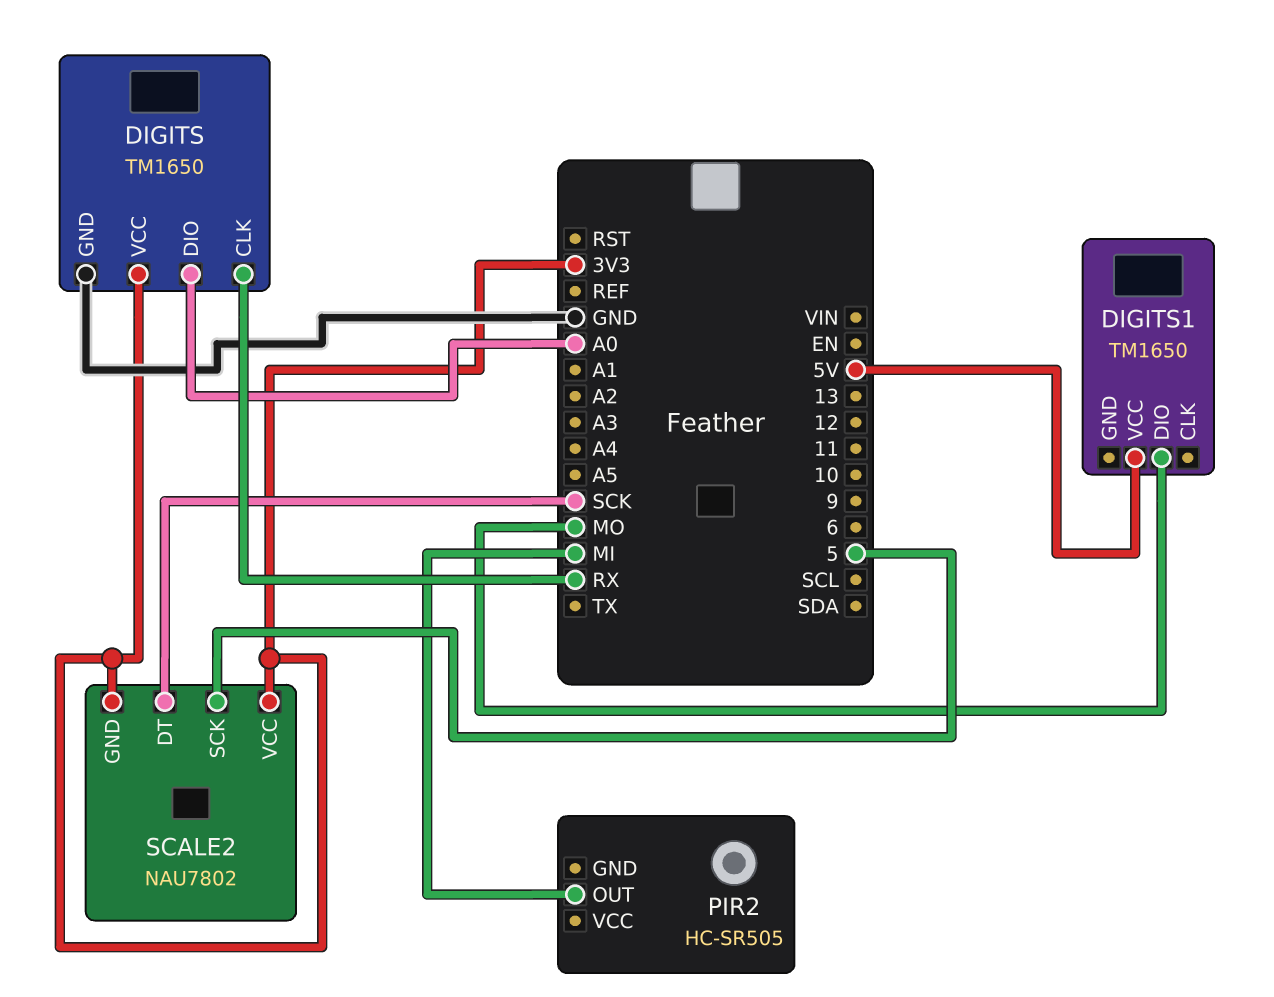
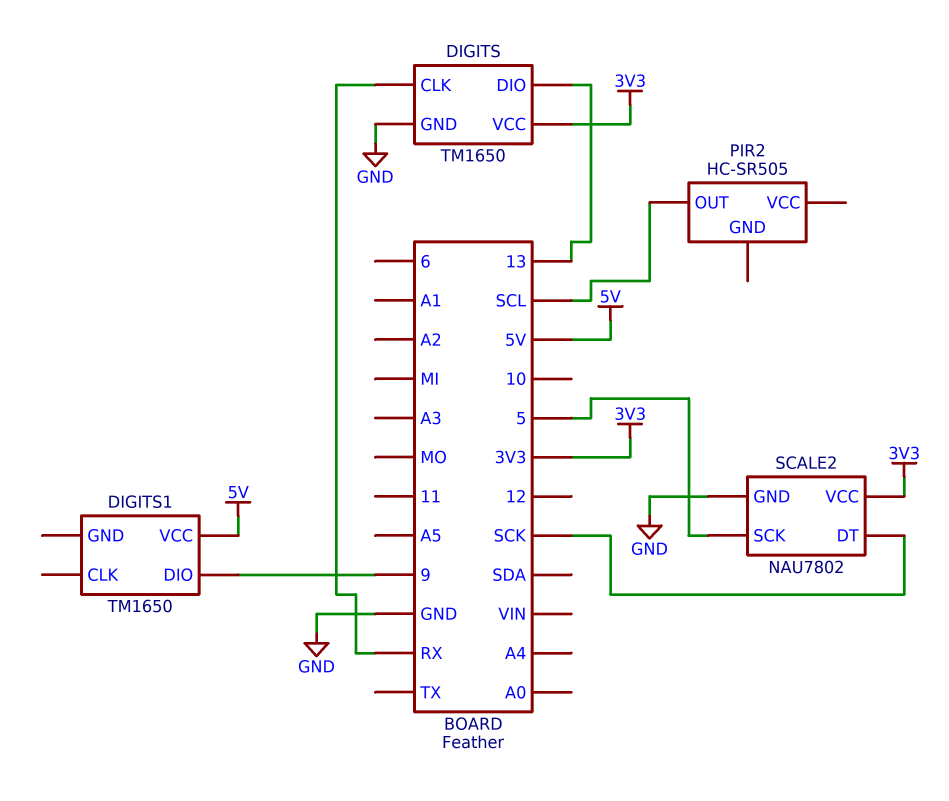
DIGITS pin DIO: A0 -> 13
DIGITS1 pin DIO: MO -> 9
PIR2 pin OUT: MI -> SCL
SCALE2 pin GND: 3V3 -> GND

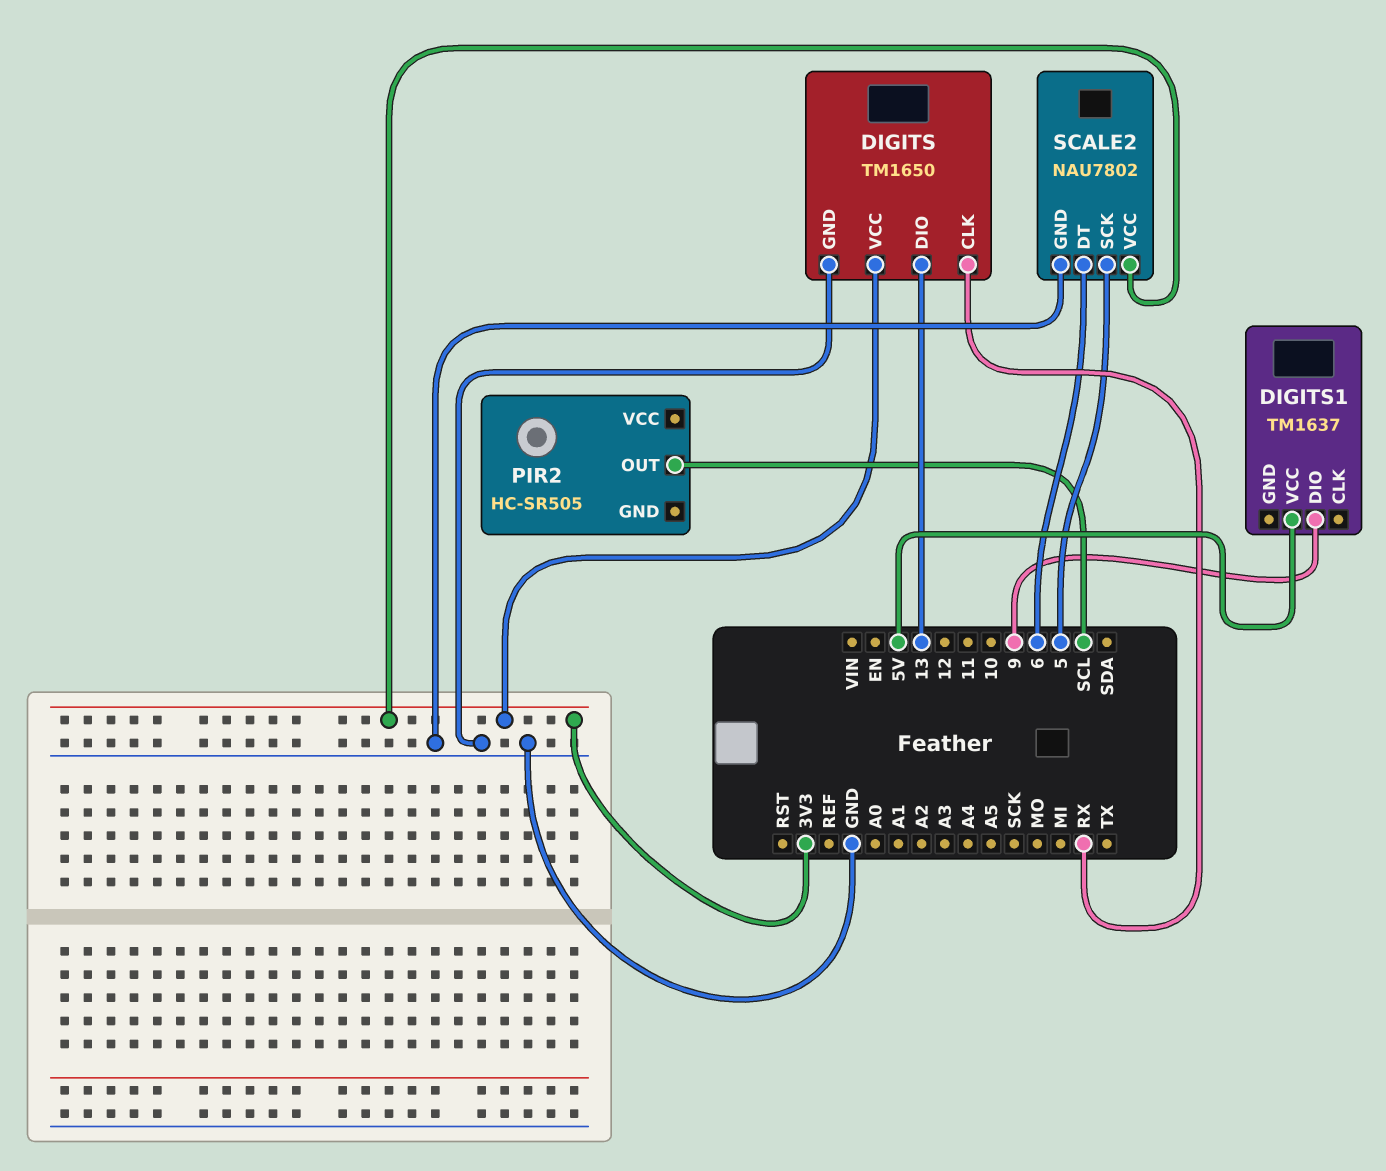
DIGITS1: TM1650 -> TM1637
SCALE2 pin DT: SCK -> 6

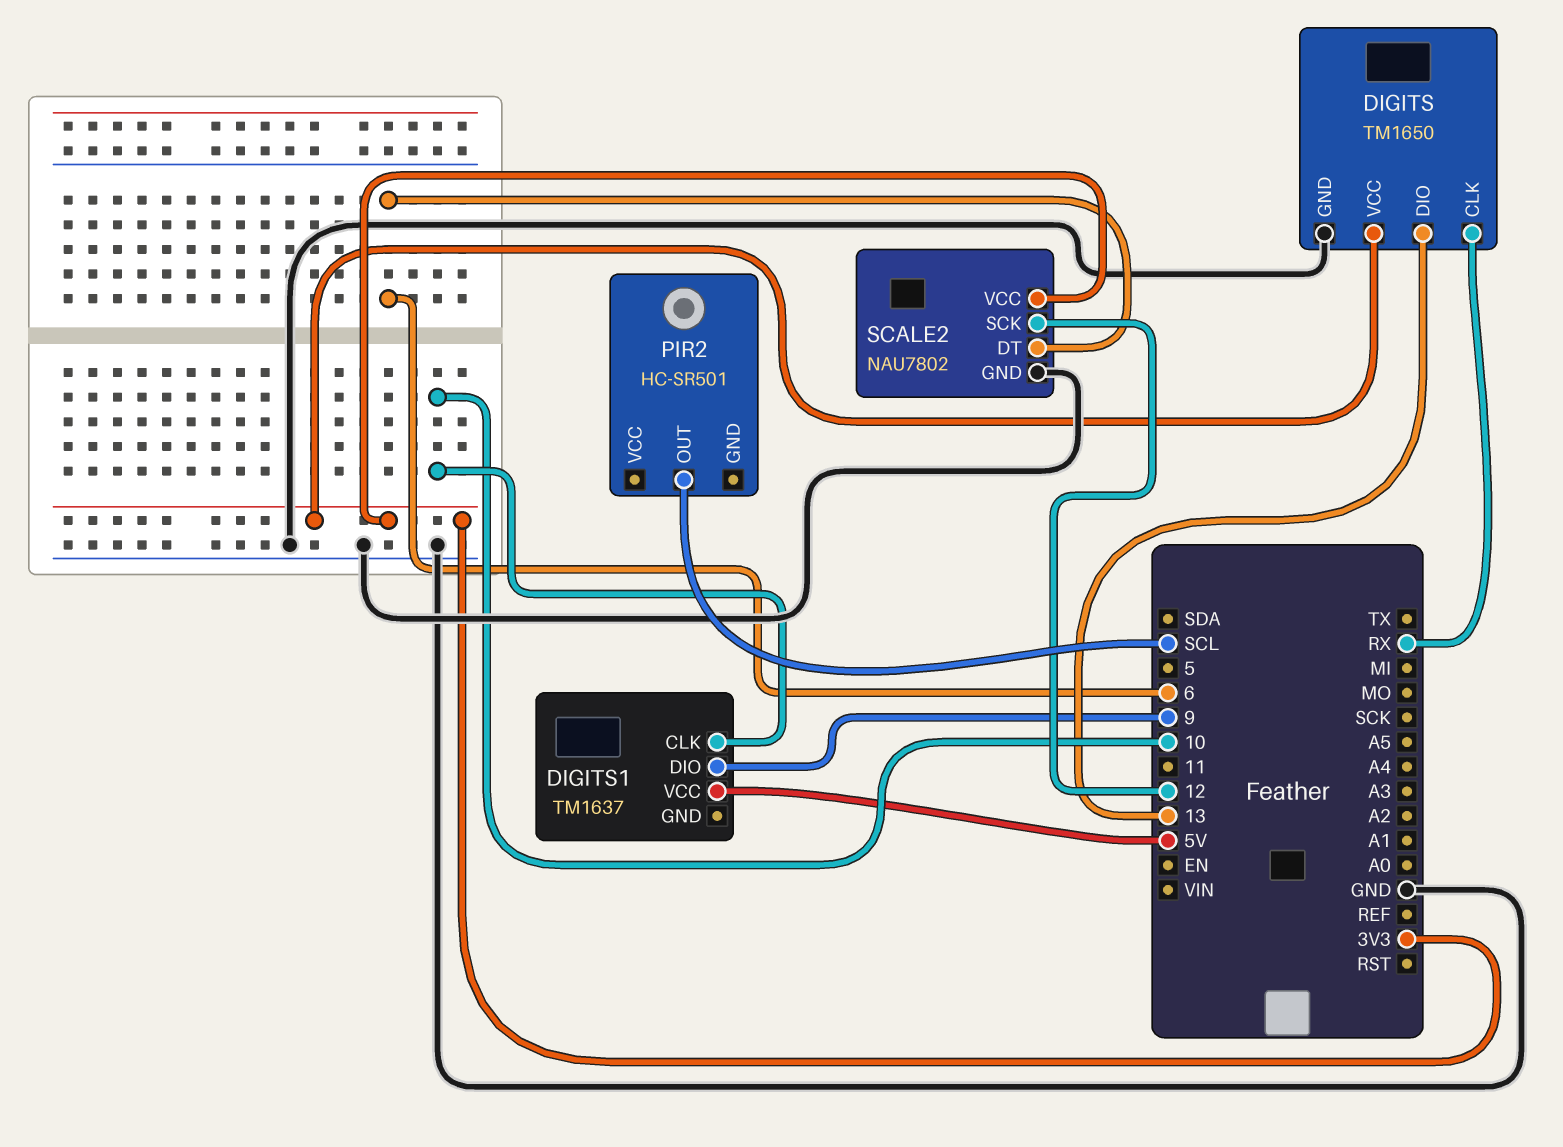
DIGITS1 pin CLK: none -> 10
PIR2: HC-SR505 -> HC-SR501
SCALE2 pin SCK: 5 -> 12

